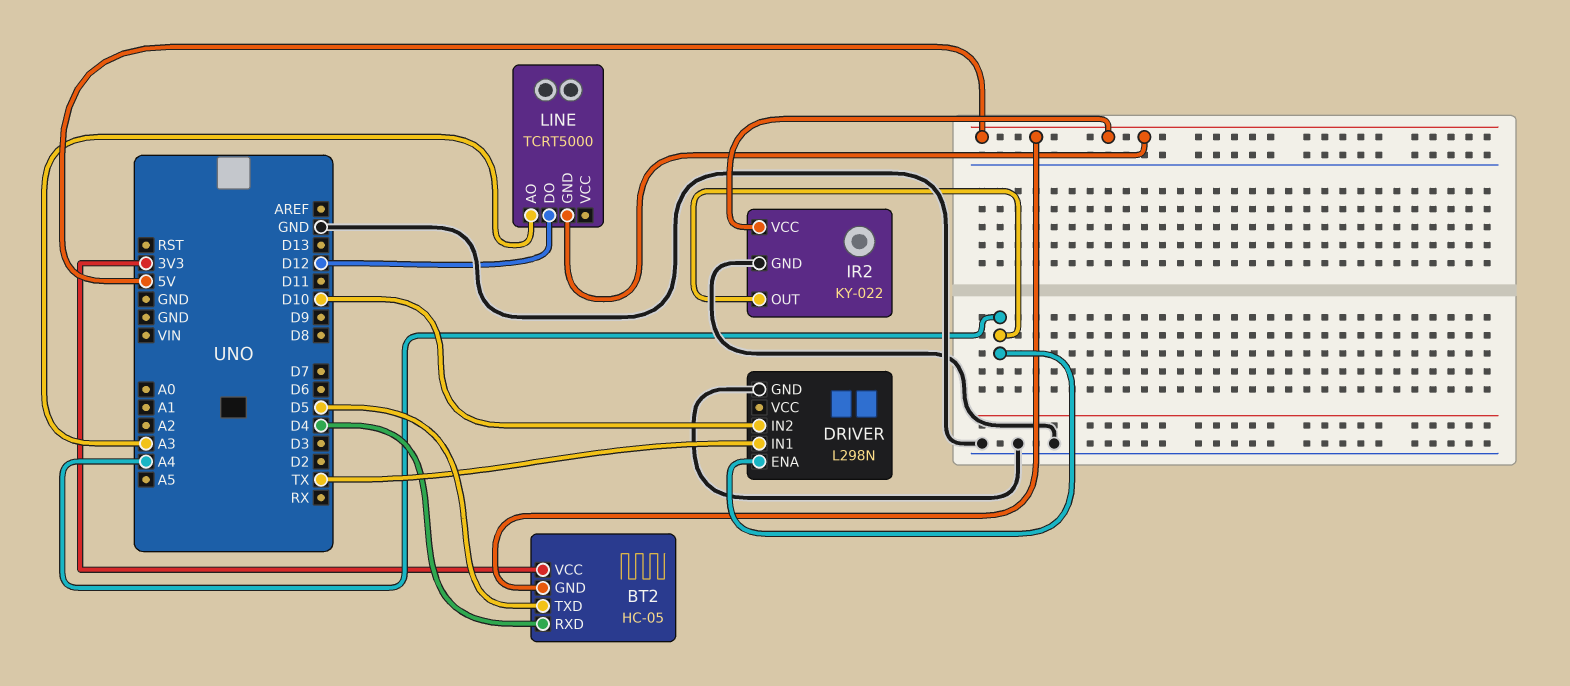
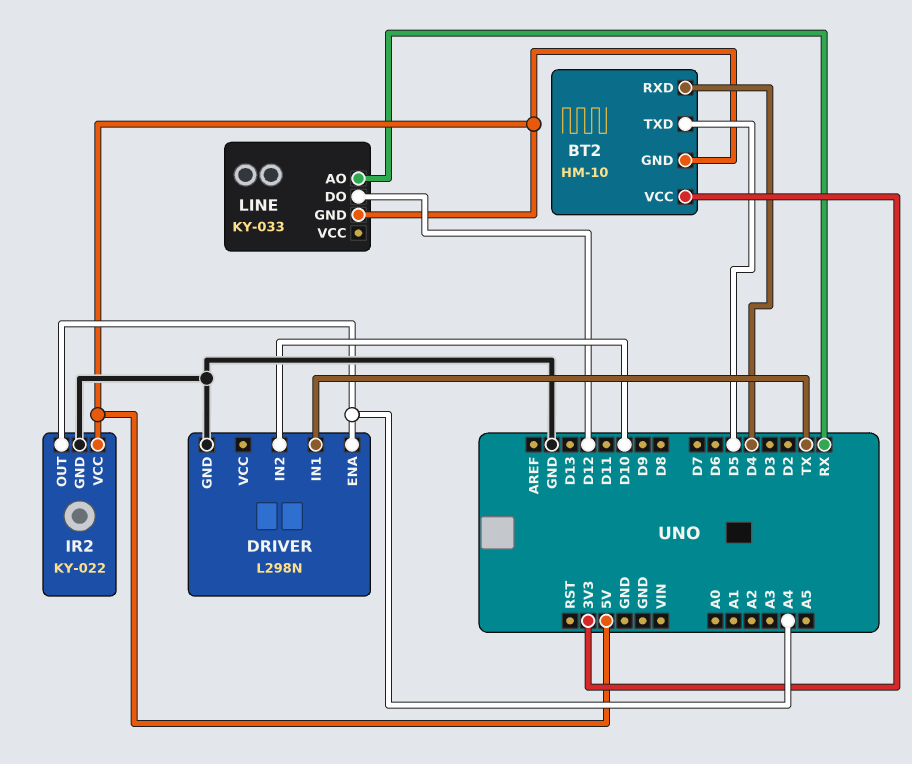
BT2: HC-05 -> HM-10
LINE: TCRT5000 -> KY-033
LINE pin AO: A3 -> RX

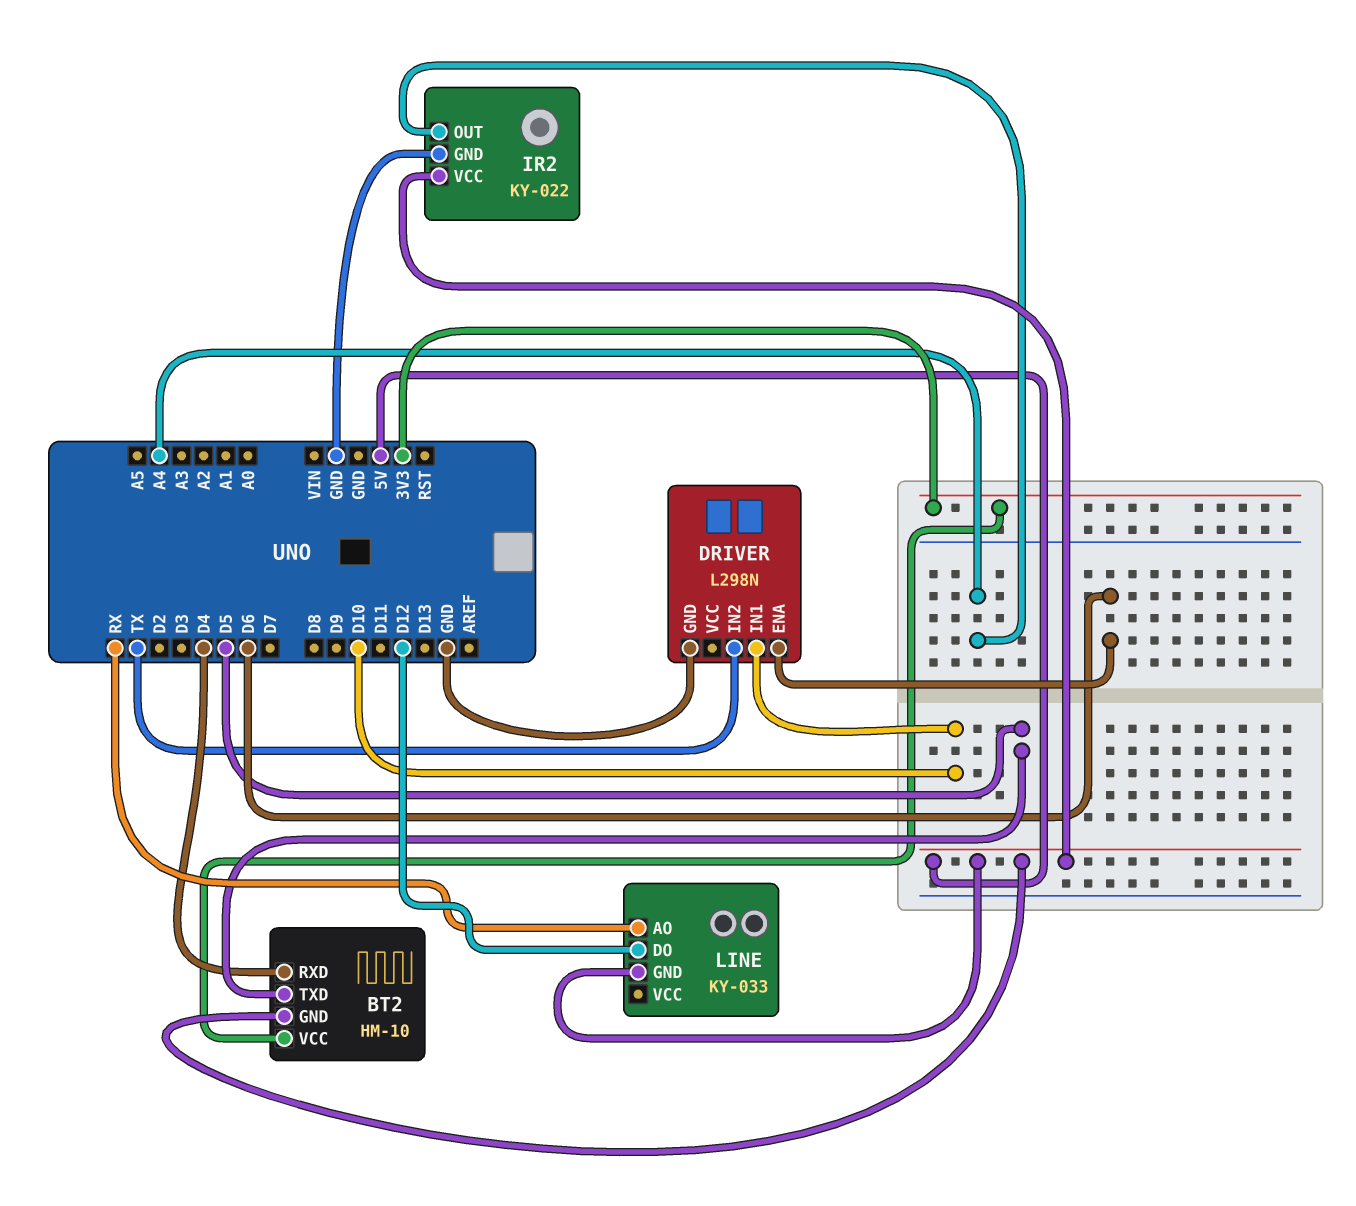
DRIVER pin ENA: A4 -> D6
DRIVER pin IN1: TX -> D10
DRIVER pin IN2: D10 -> TX

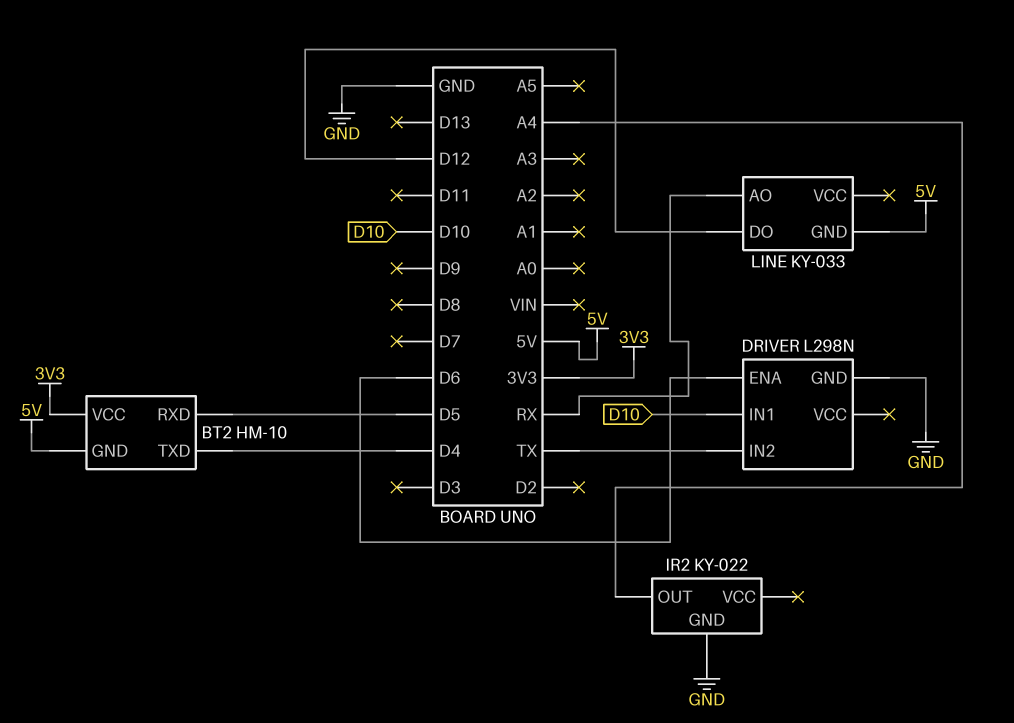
BT2 pin RXD: D4 -> D5
BT2 pin TXD: D5 -> D4
IR2 pin VCC: 5V -> none

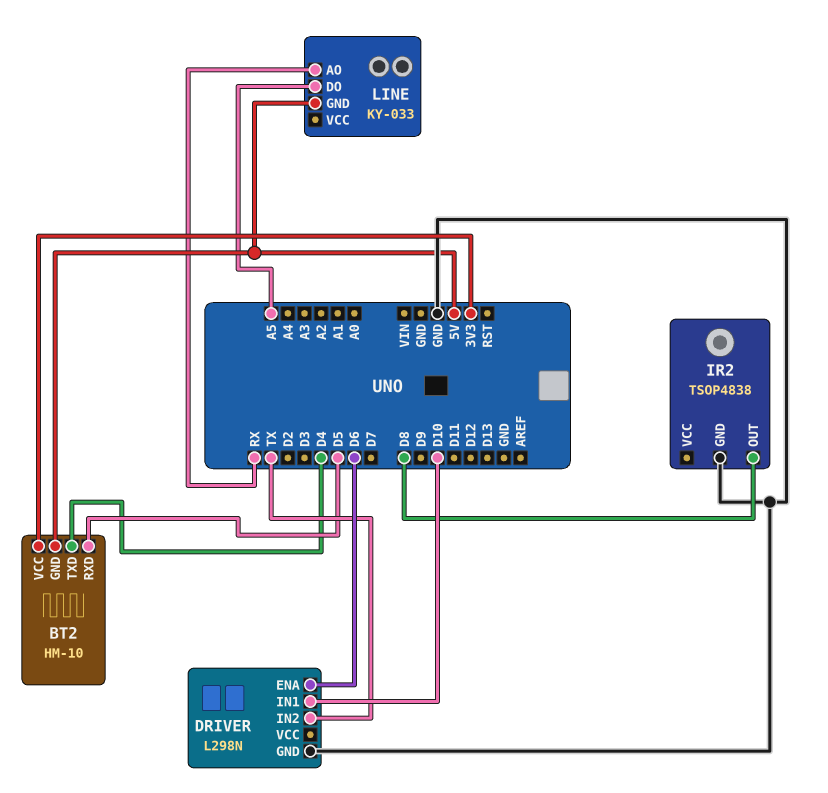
IR2: KY-022 -> TSOP4838
IR2 pin OUT: A4 -> D8
LINE pin DO: D12 -> A5

